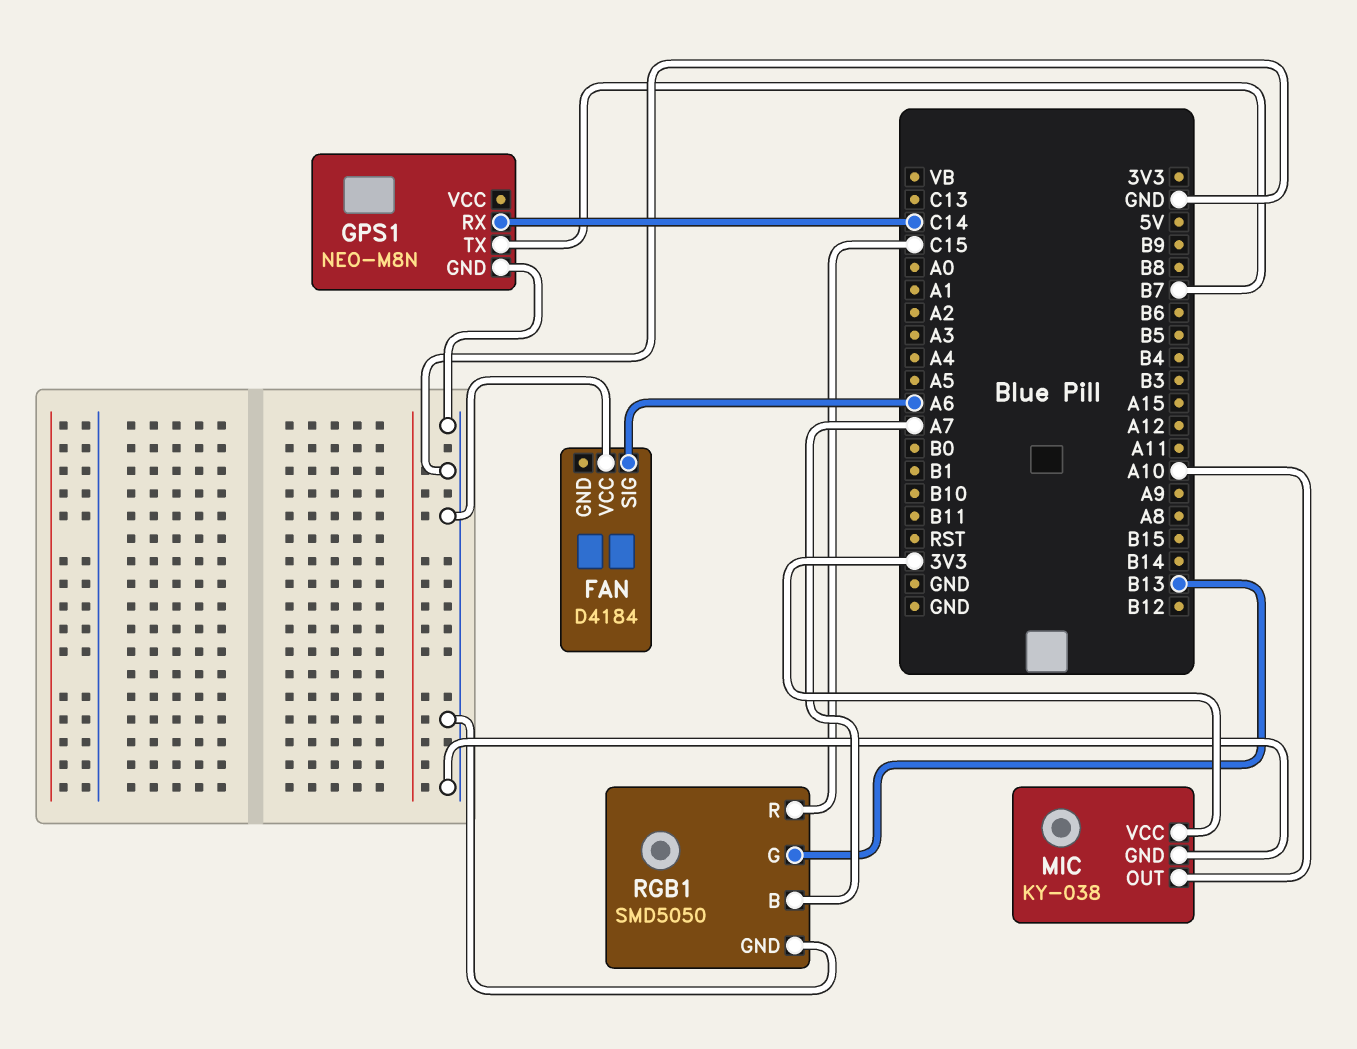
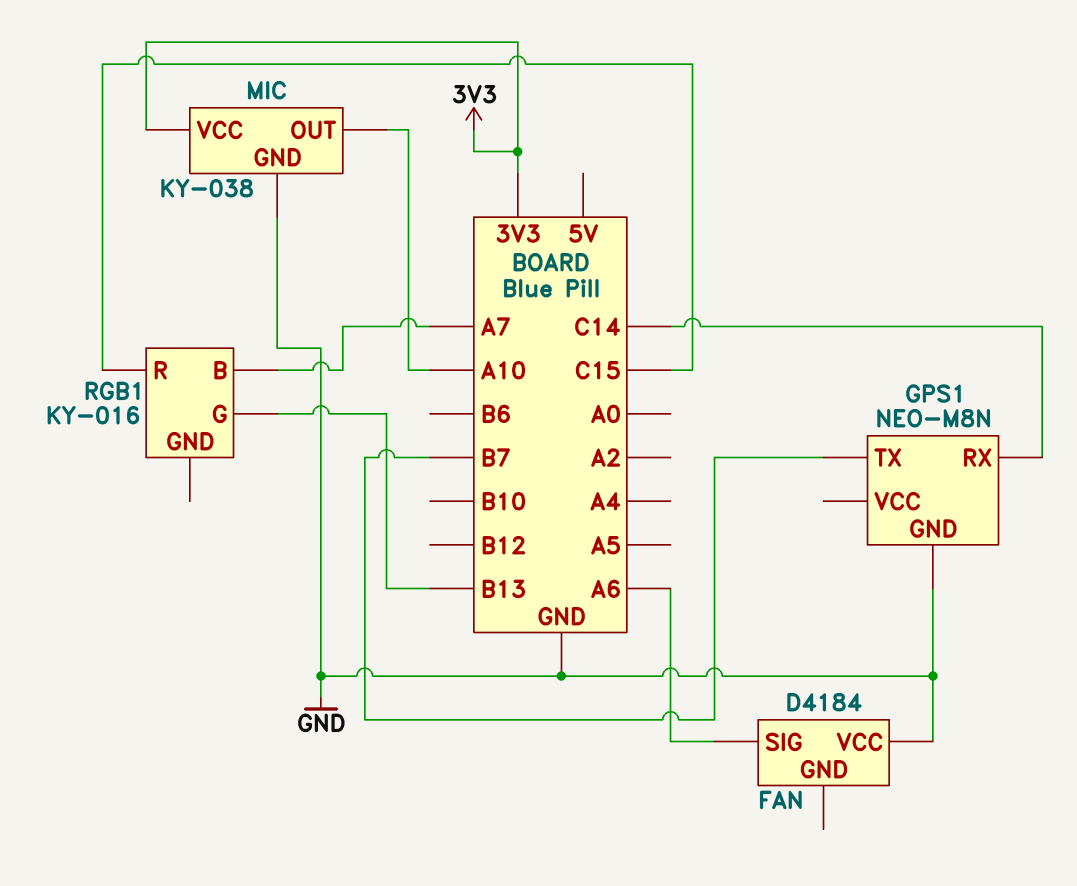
RGB1: SMD5050 -> KY-016
RGB1 pin GND: GND -> none

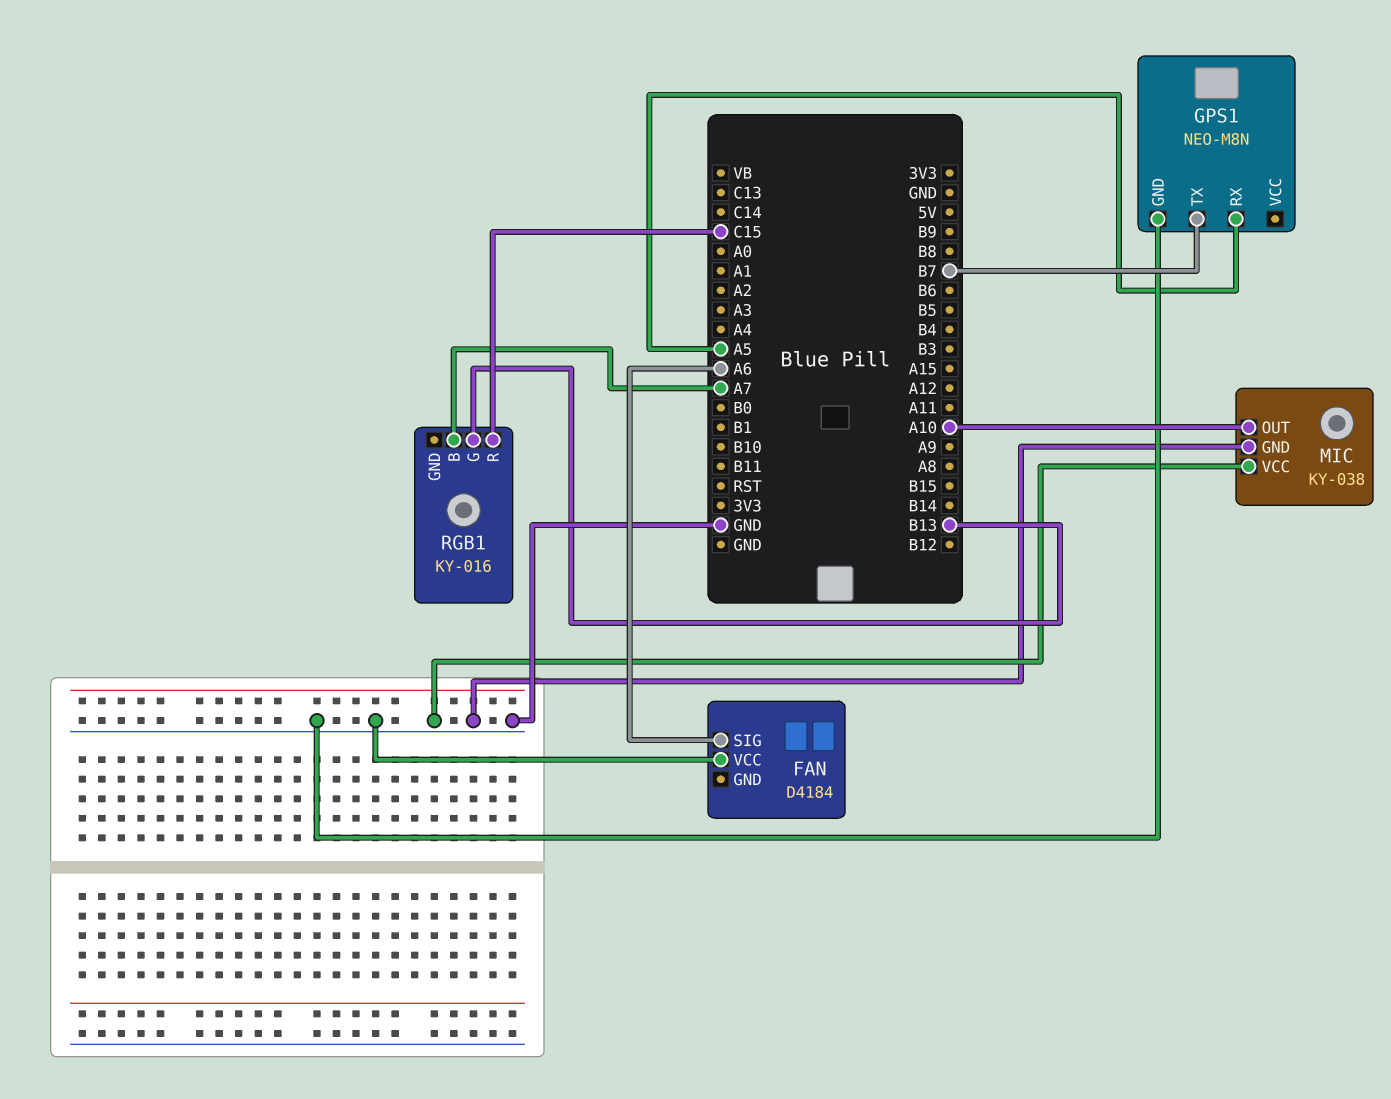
GPS1 pin RX: C14 -> A5
MIC pin VCC: 3V3 -> GND

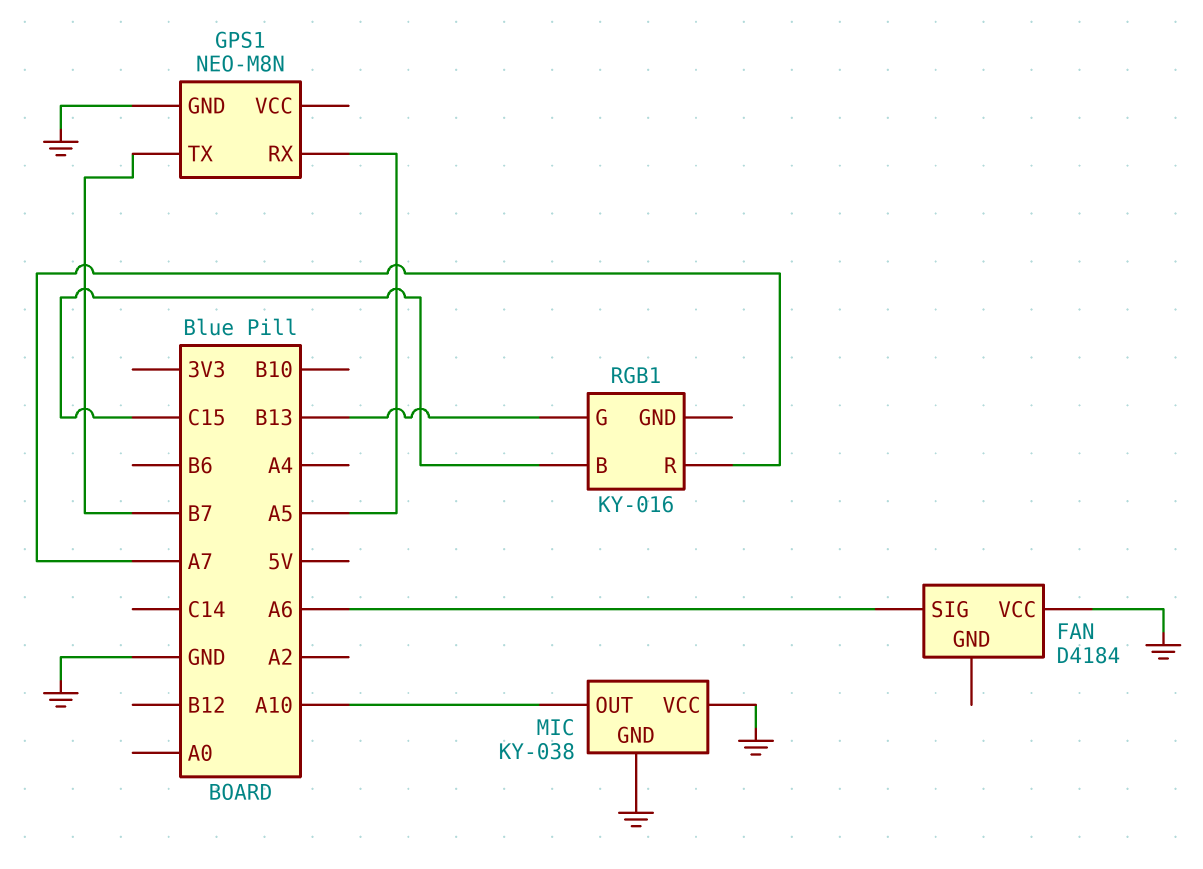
RGB1 pin B: A7 -> C15
RGB1 pin R: C15 -> A7

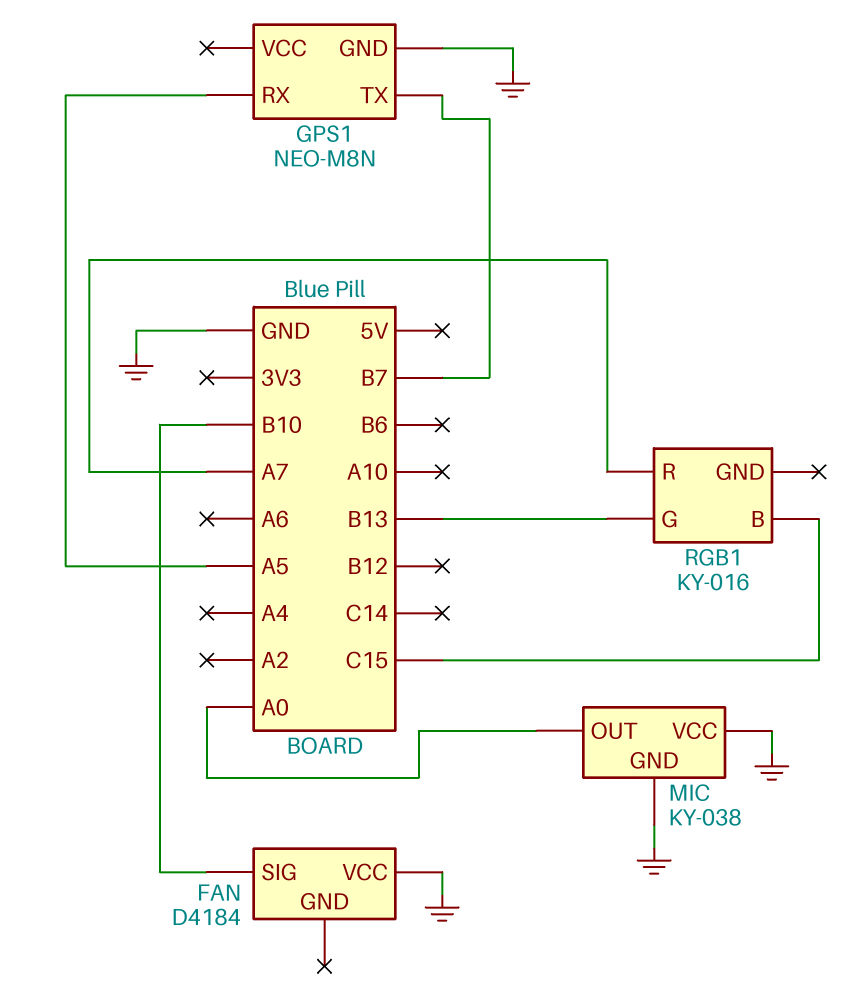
FAN pin SIG: A6 -> B10
MIC pin OUT: A10 -> A0

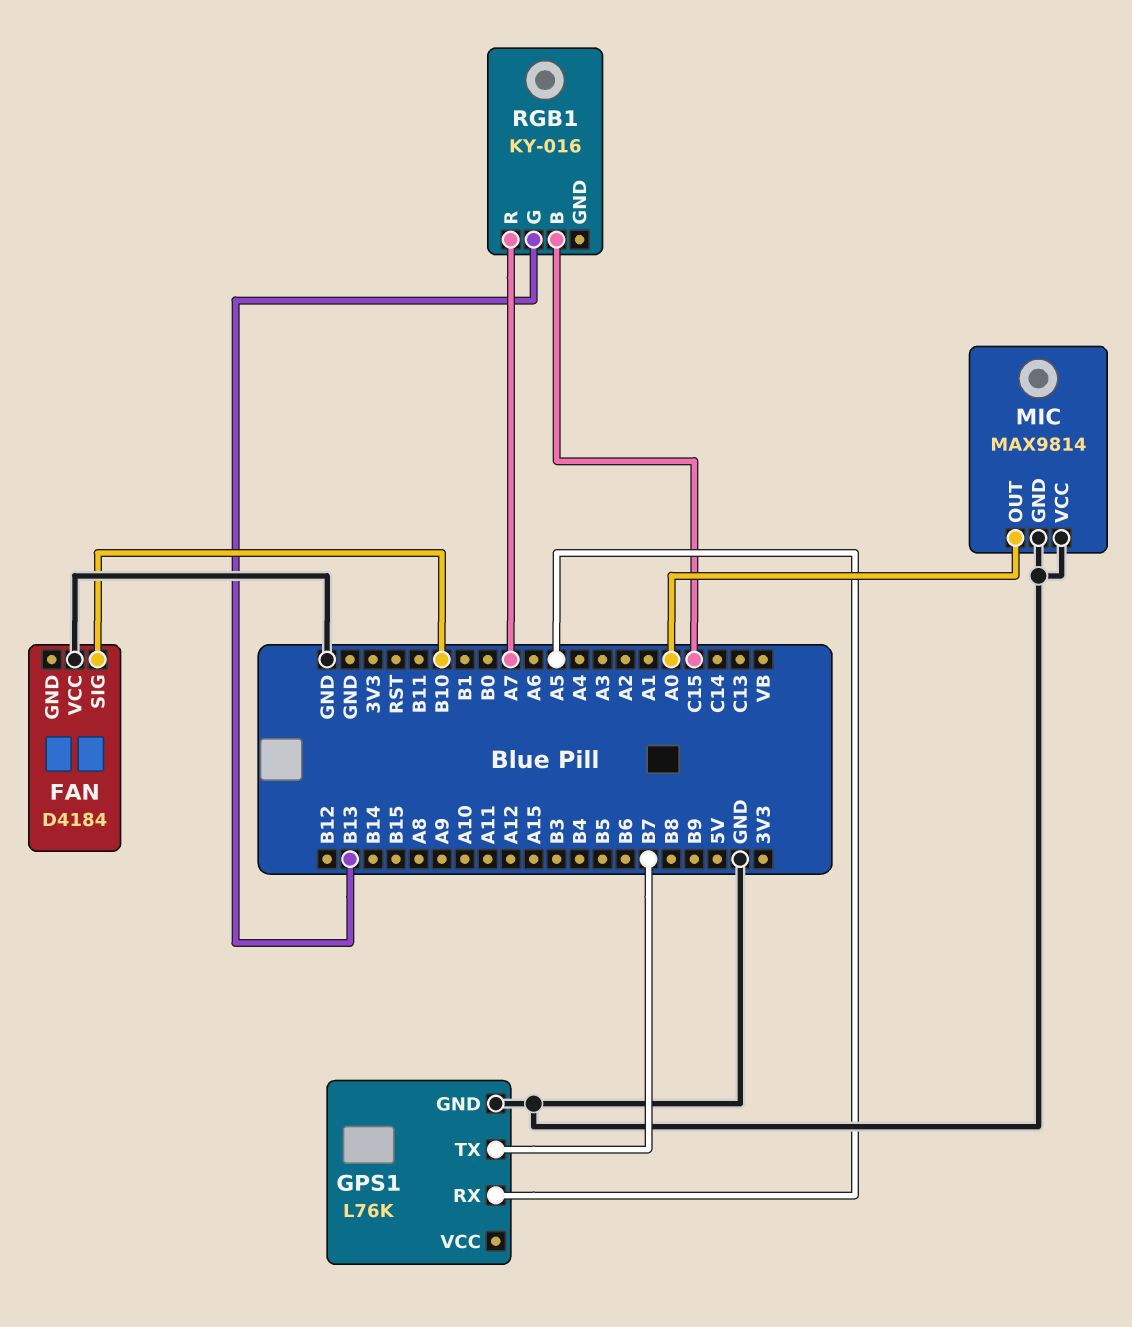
GPS1: NEO-M8N -> L76K
MIC: KY-038 -> MAX9814

